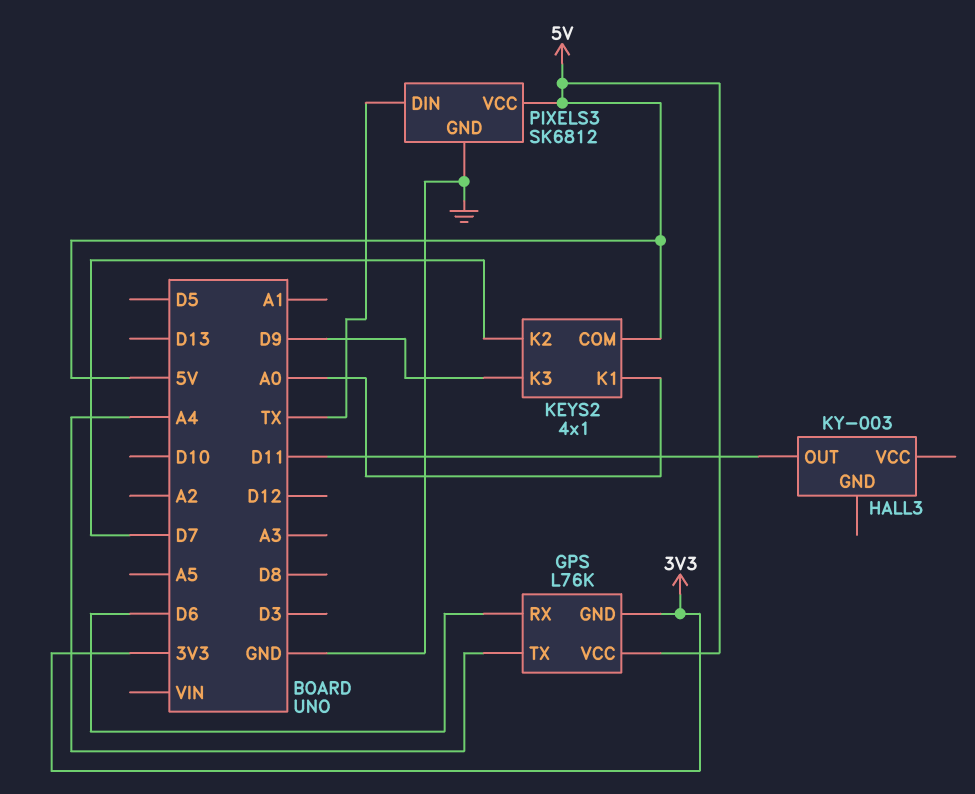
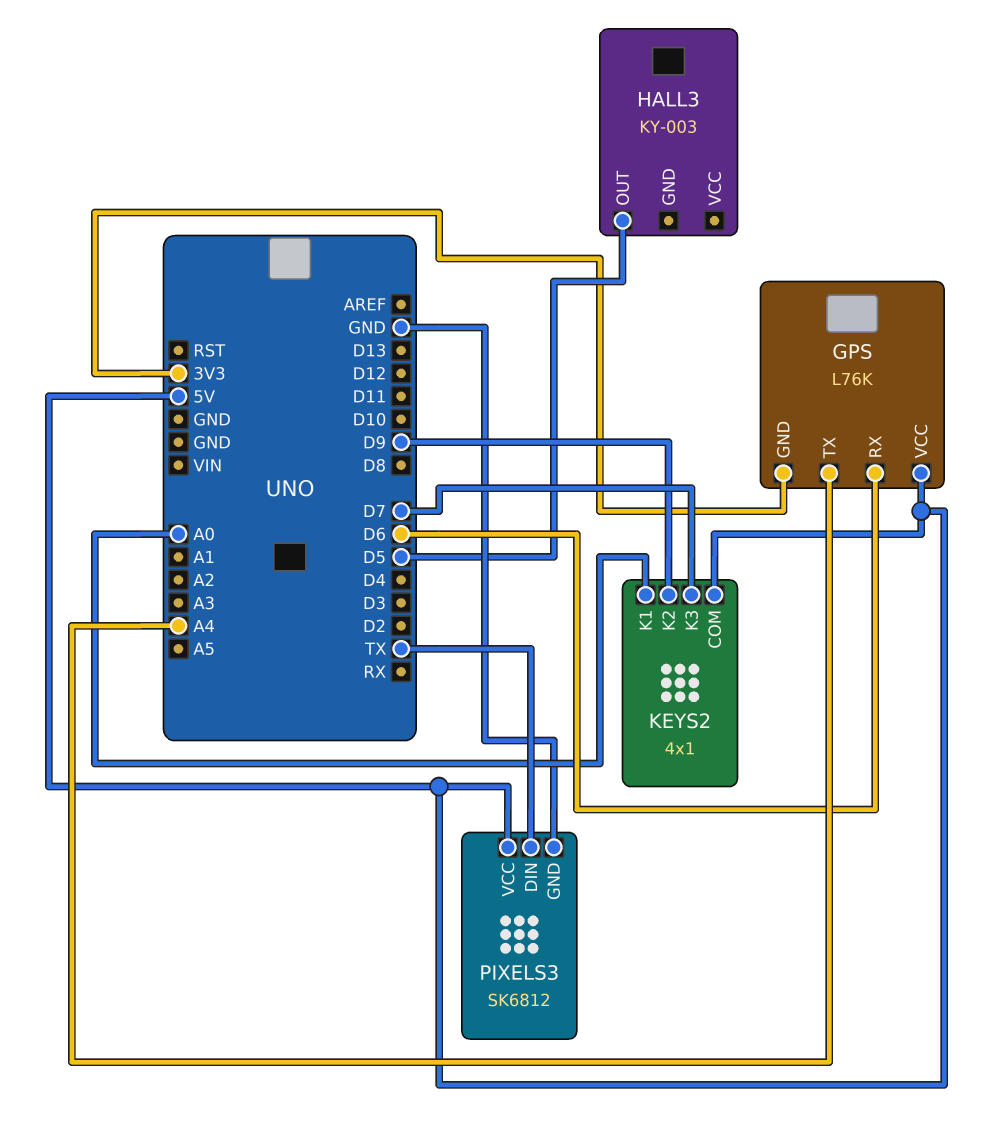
HALL3 pin OUT: D11 -> D5
KEYS2 pin K2: D7 -> D9
KEYS2 pin K3: D9 -> D7

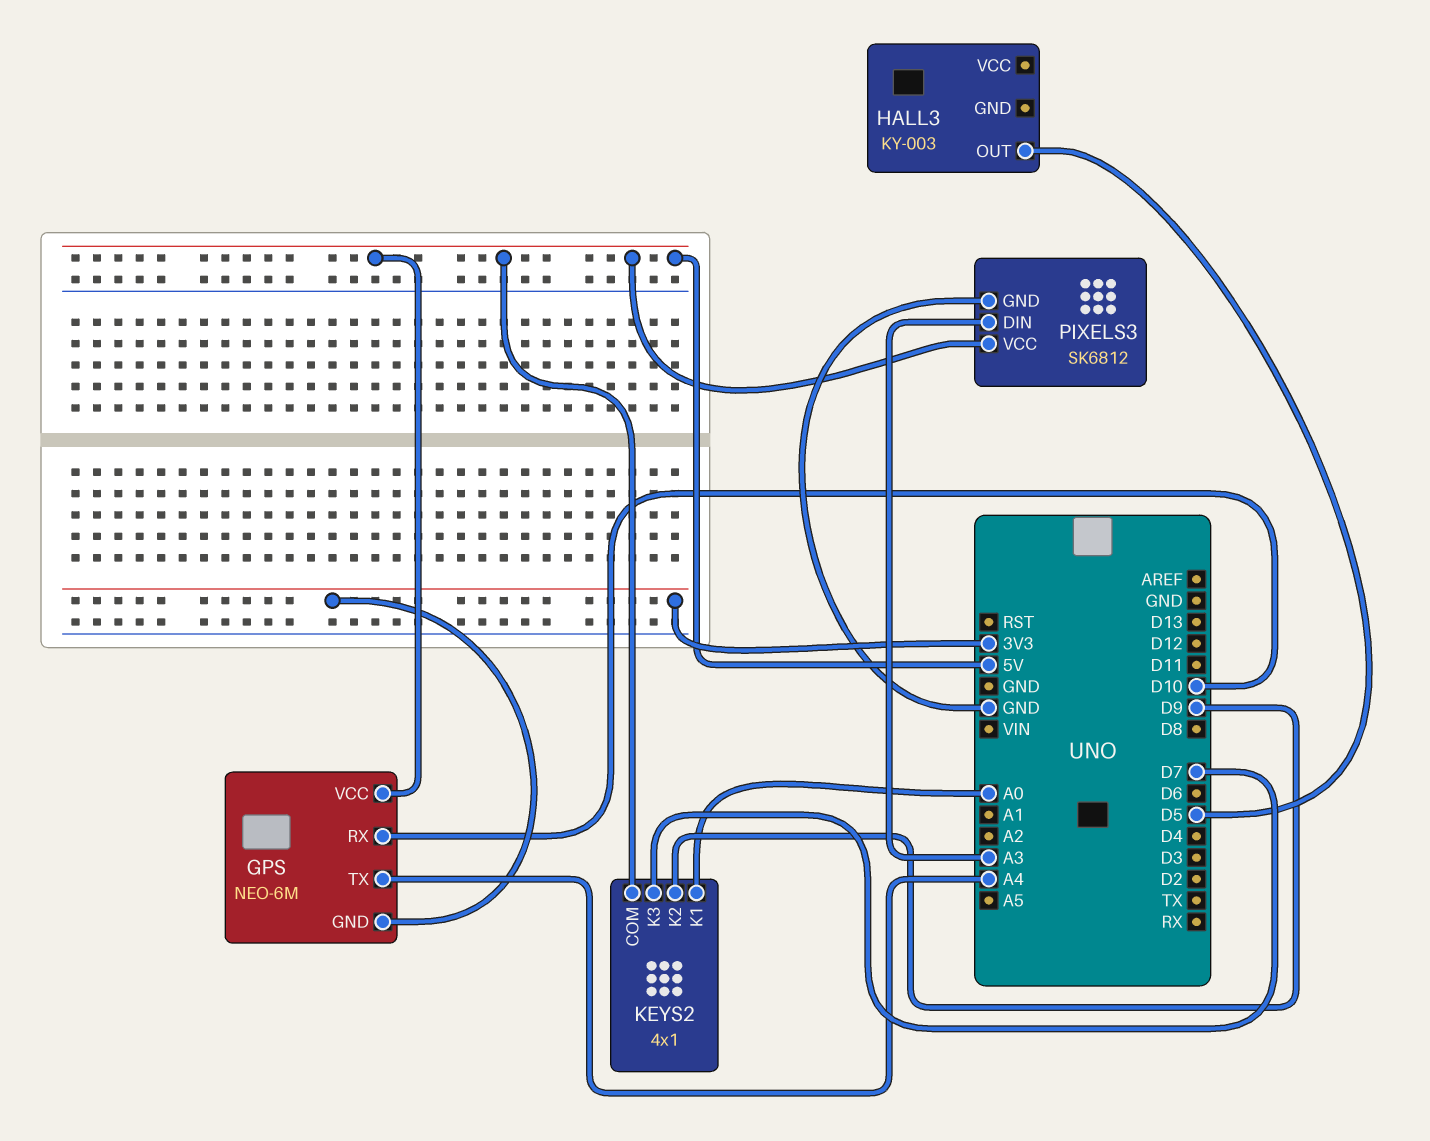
GPS: L76K -> NEO-6M
GPS pin RX: D6 -> D10
PIXELS3 pin DIN: TX -> A3

